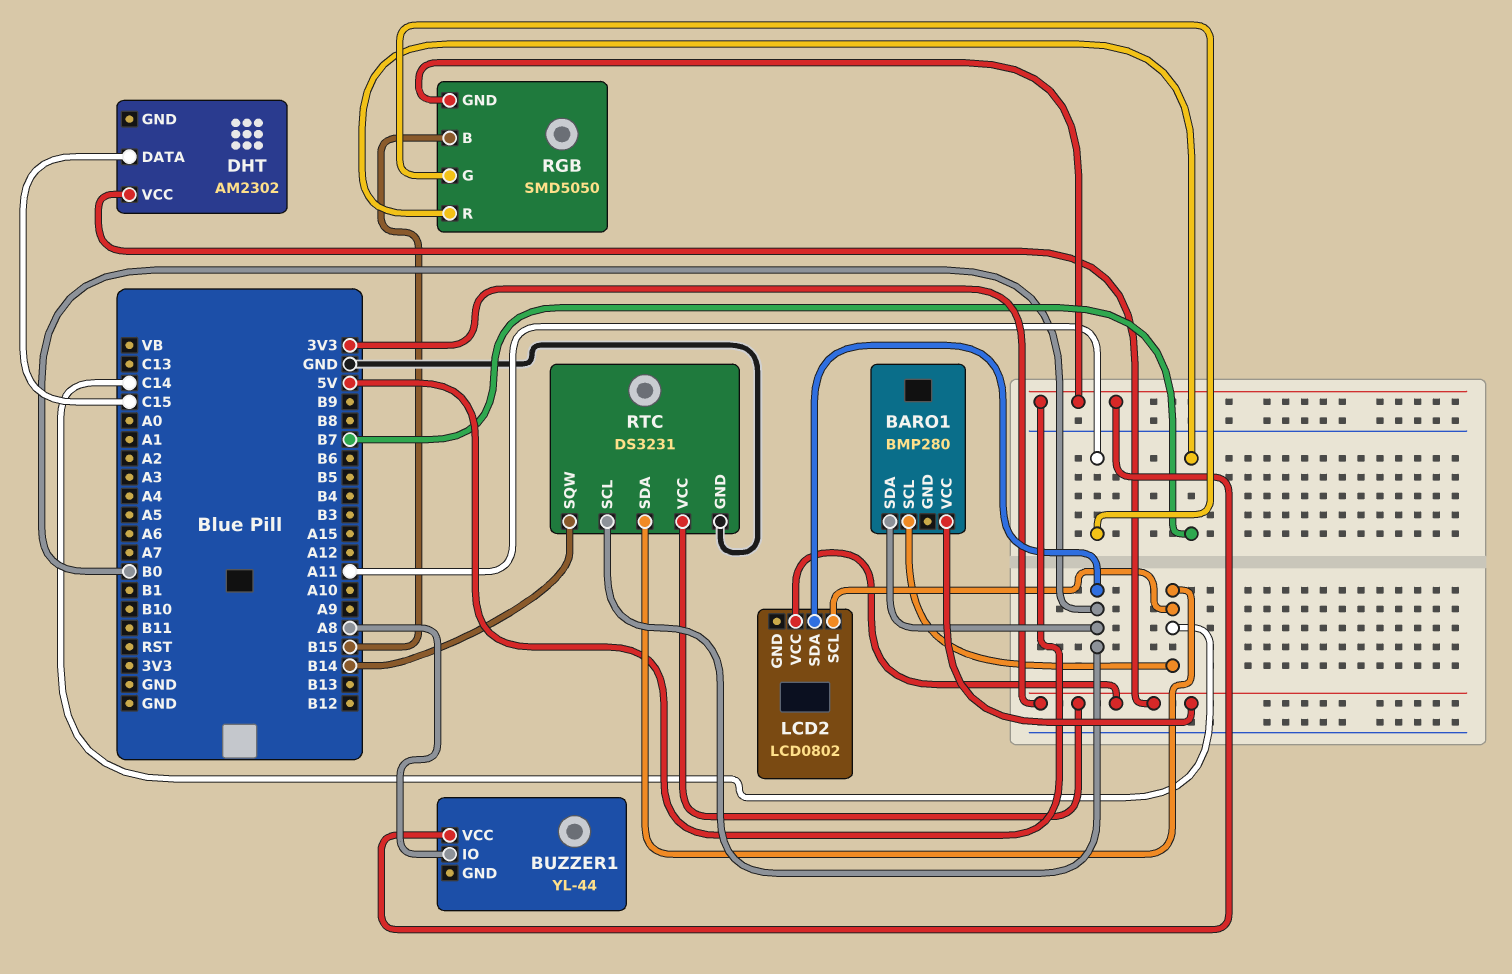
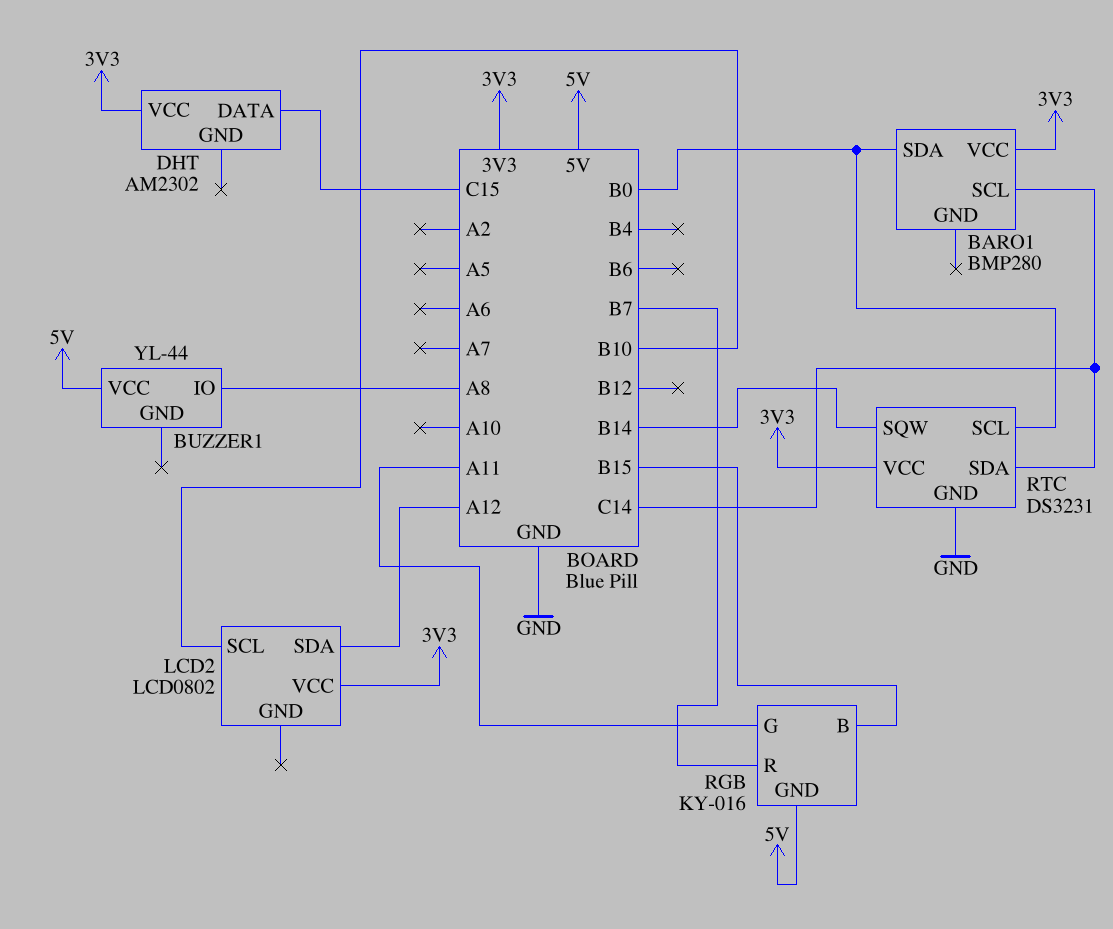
LCD2 pin SCL: C14 -> B10
LCD2 pin SDA: B0 -> A12
RGB: SMD5050 -> KY-016

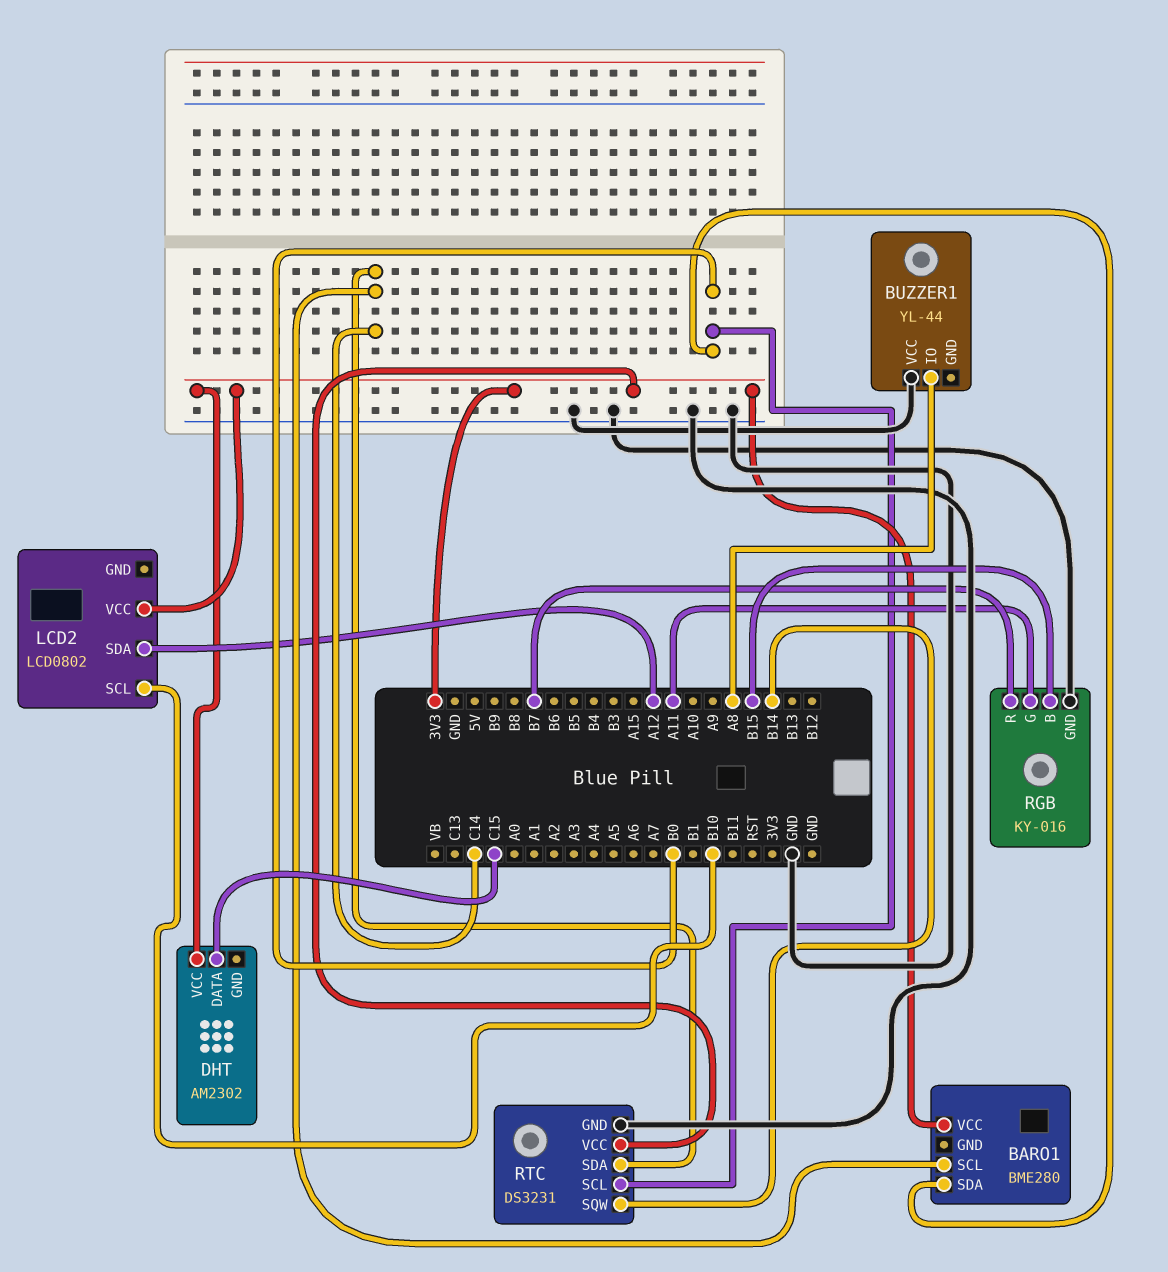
BARO1: BMP280 -> BME280
BUZZER1 pin VCC: 5V -> GND
RGB pin GND: 5V -> GND

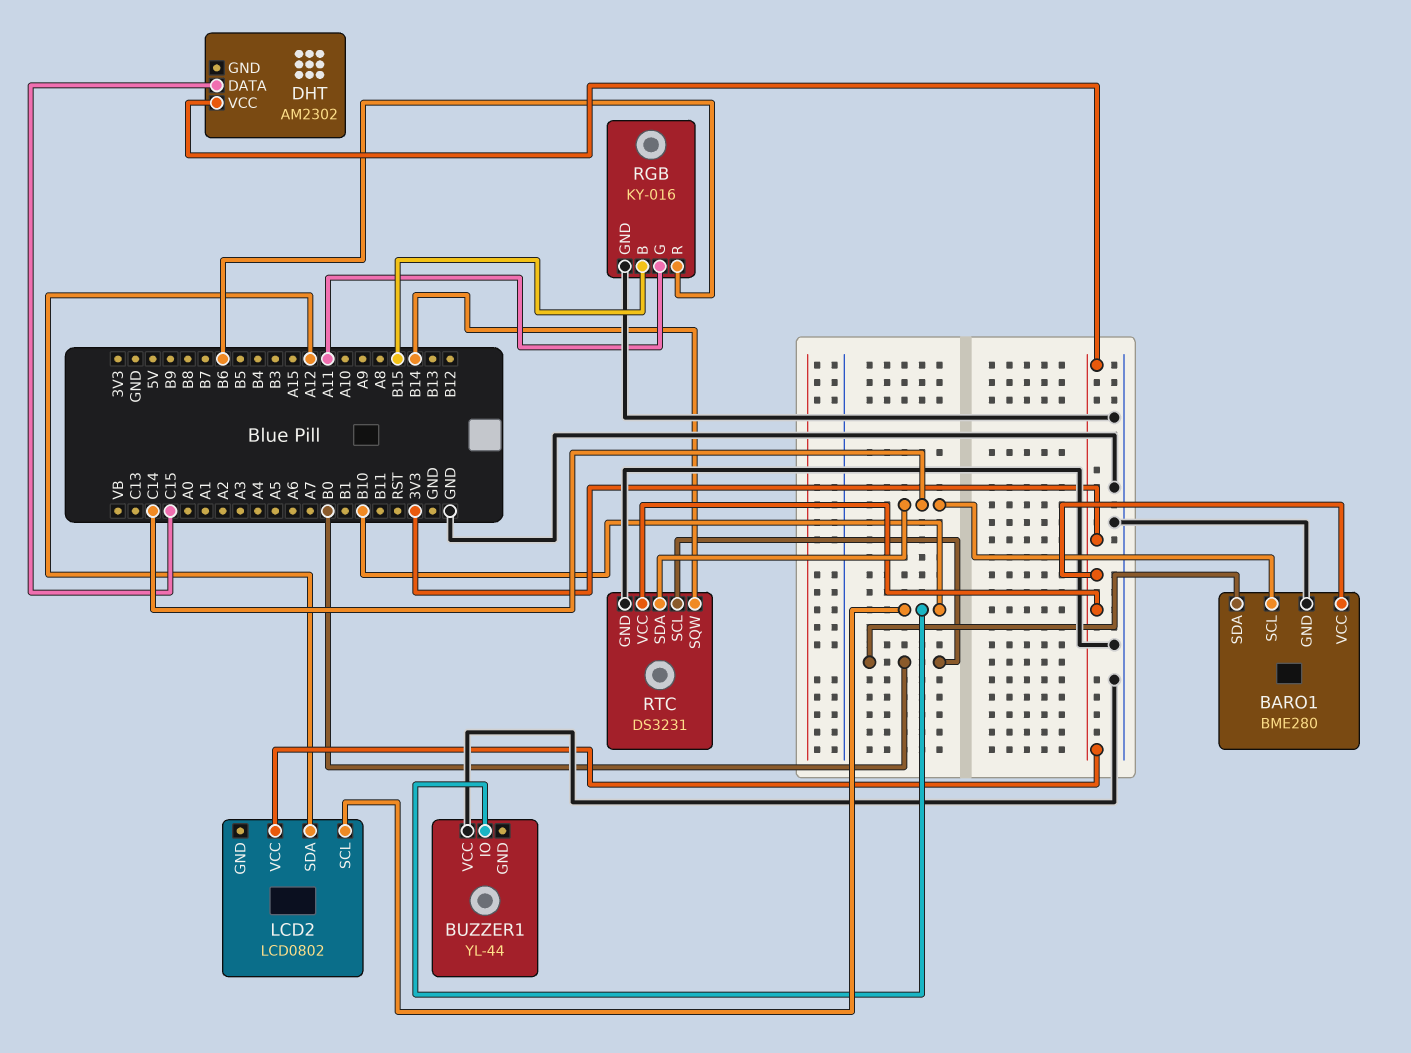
BARO1 pin GND: none -> GND
BUZZER1 pin IO: A8 -> B10
RGB pin R: B7 -> B6

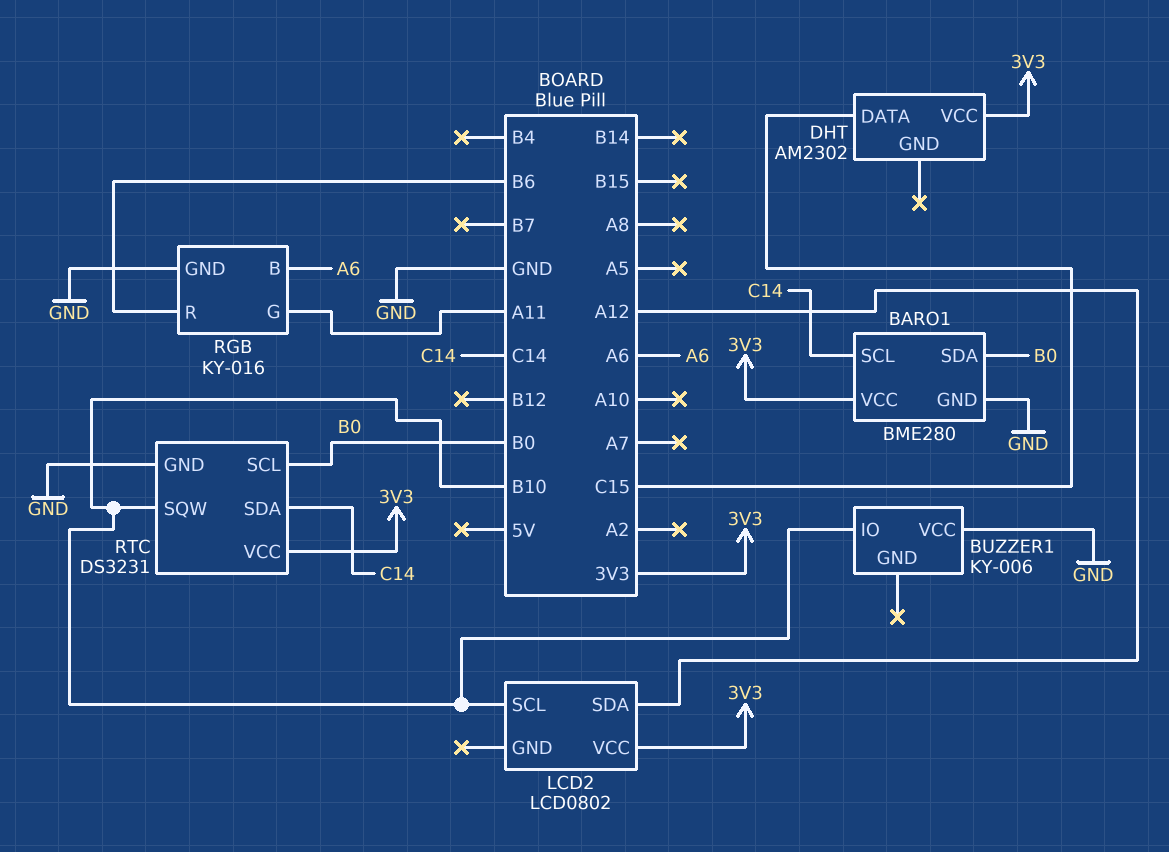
BUZZER1: YL-44 -> KY-006
RGB pin B: B15 -> A6
RTC pin SQW: B14 -> B10

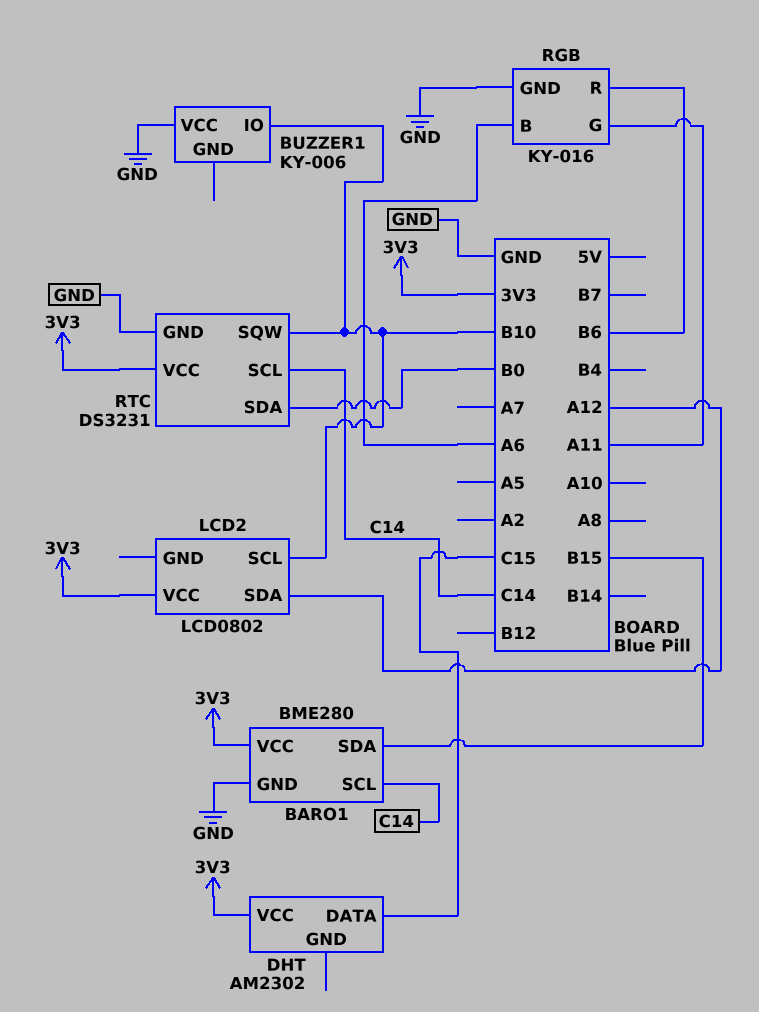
BARO1 pin SDA: B0 -> B15
RTC pin SCL: B0 -> C14
RTC pin SDA: C14 -> B0

